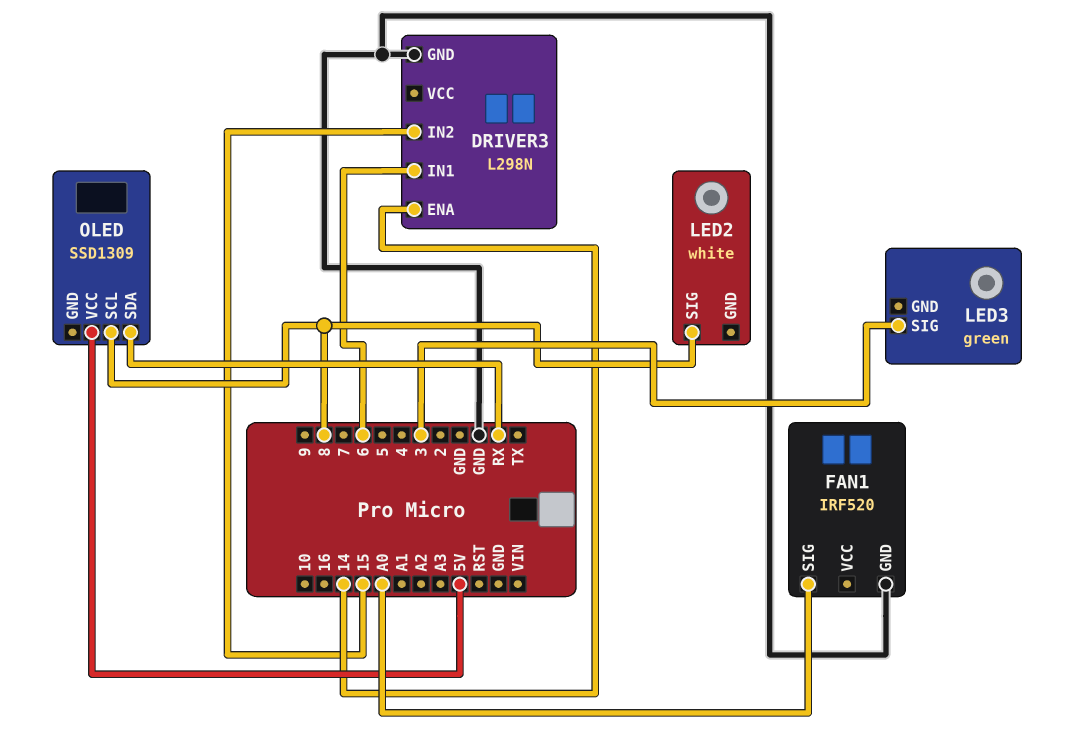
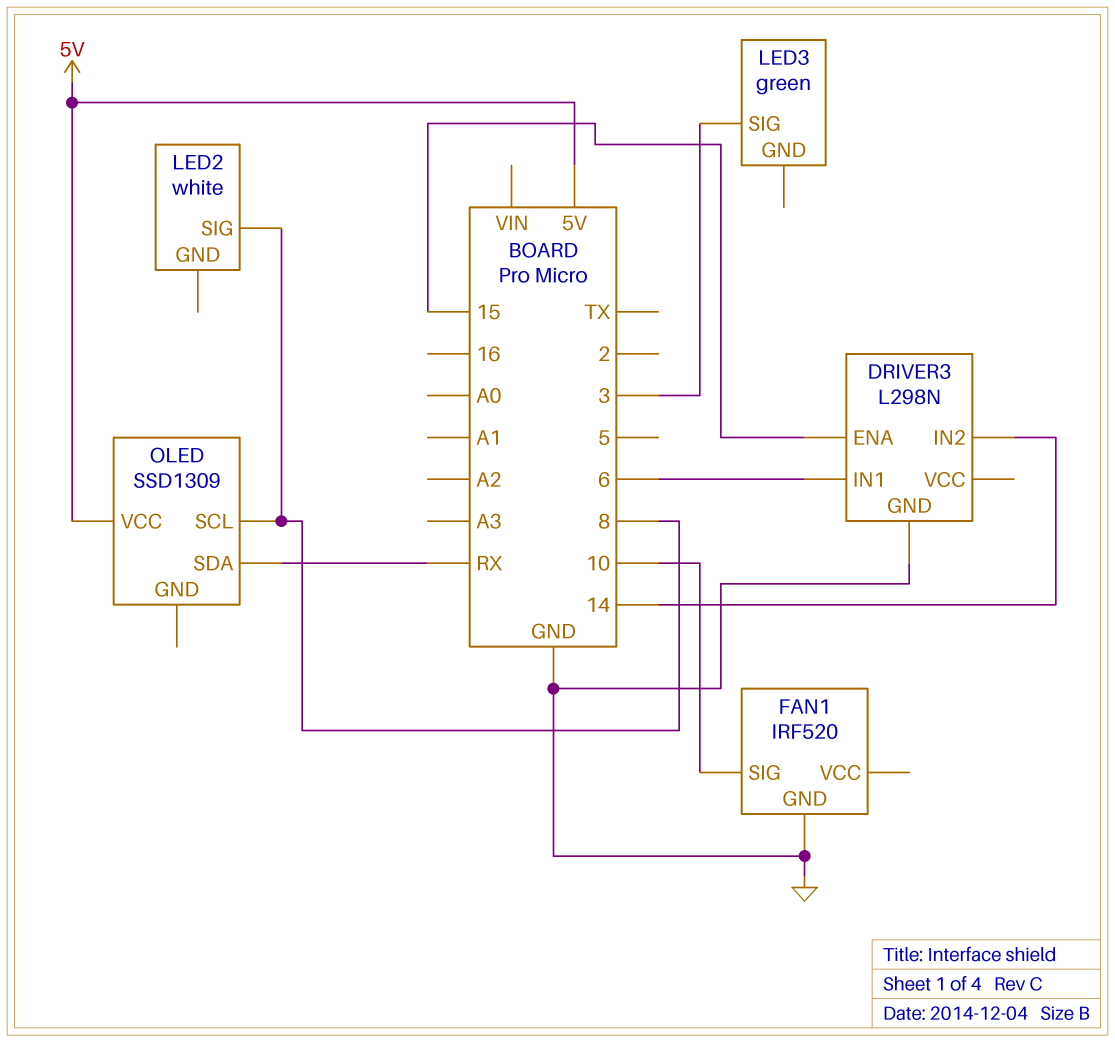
DRIVER3 pin ENA: 14 -> 15
DRIVER3 pin IN2: 15 -> 14
FAN1 pin SIG: A0 -> 10

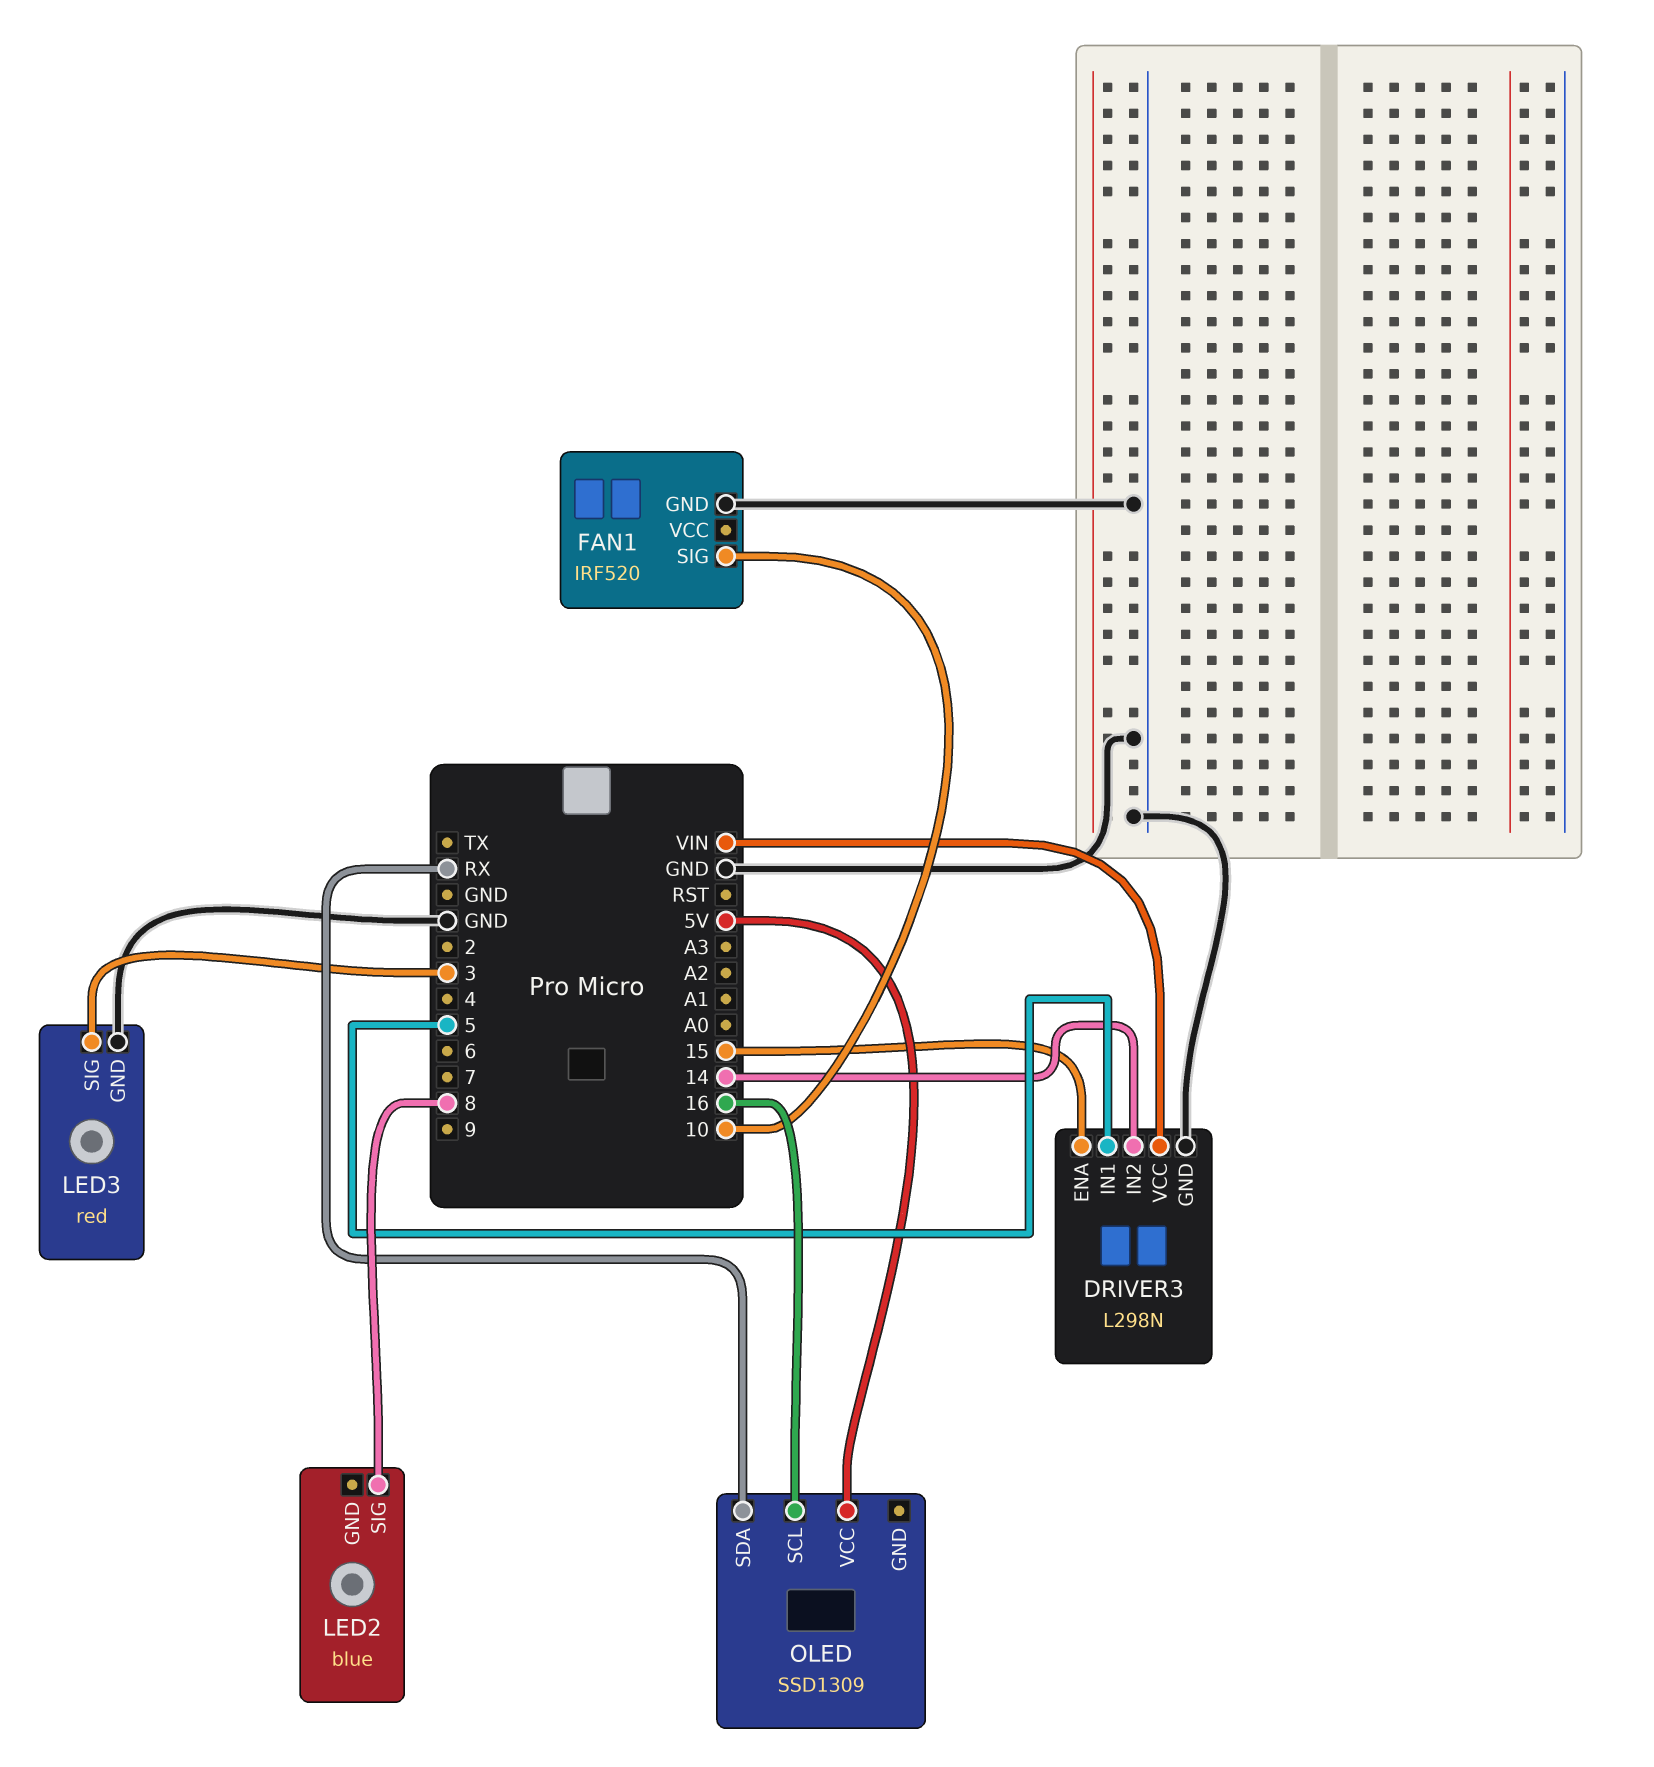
DRIVER3 pin IN1: 6 -> 5
DRIVER3 pin VCC: none -> VIN
LED2: white -> blue
LED3: green -> red
LED3 pin GND: none -> GND
OLED pin SCL: 8 -> 16

